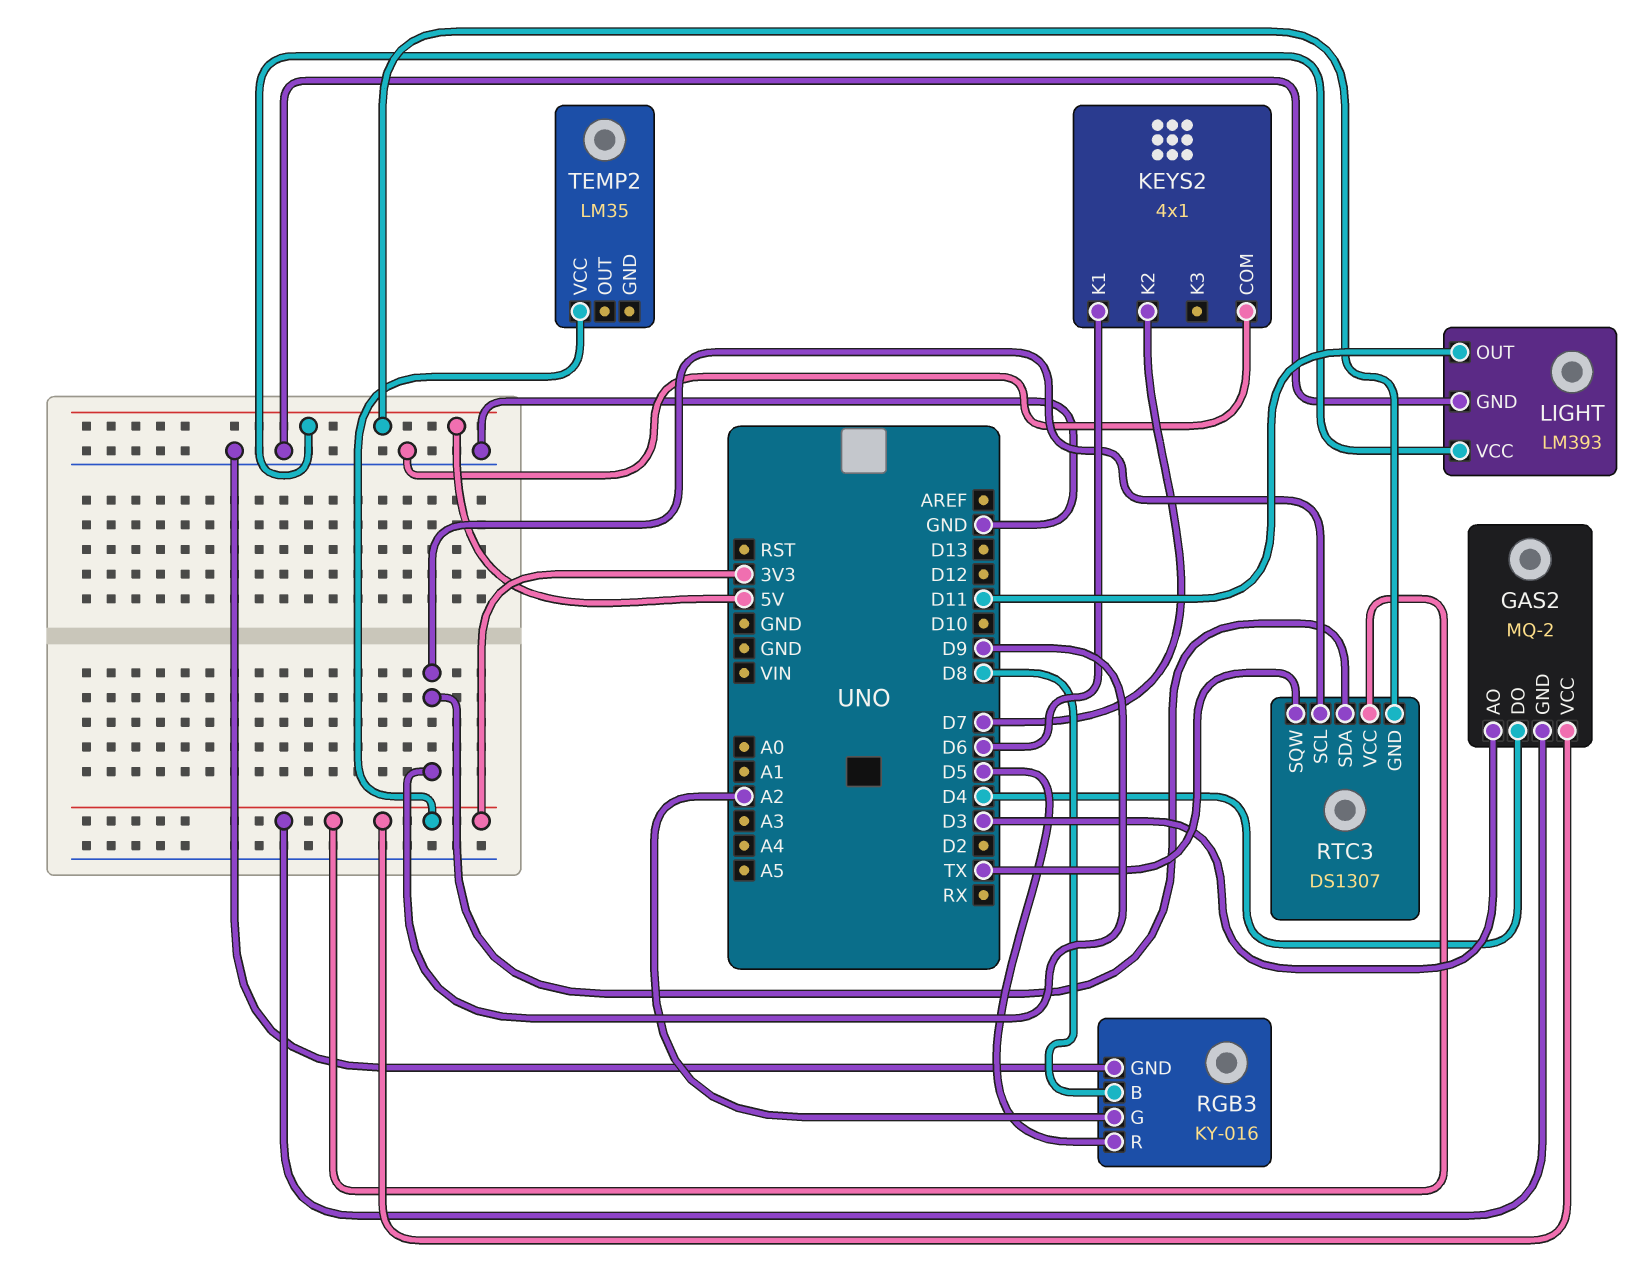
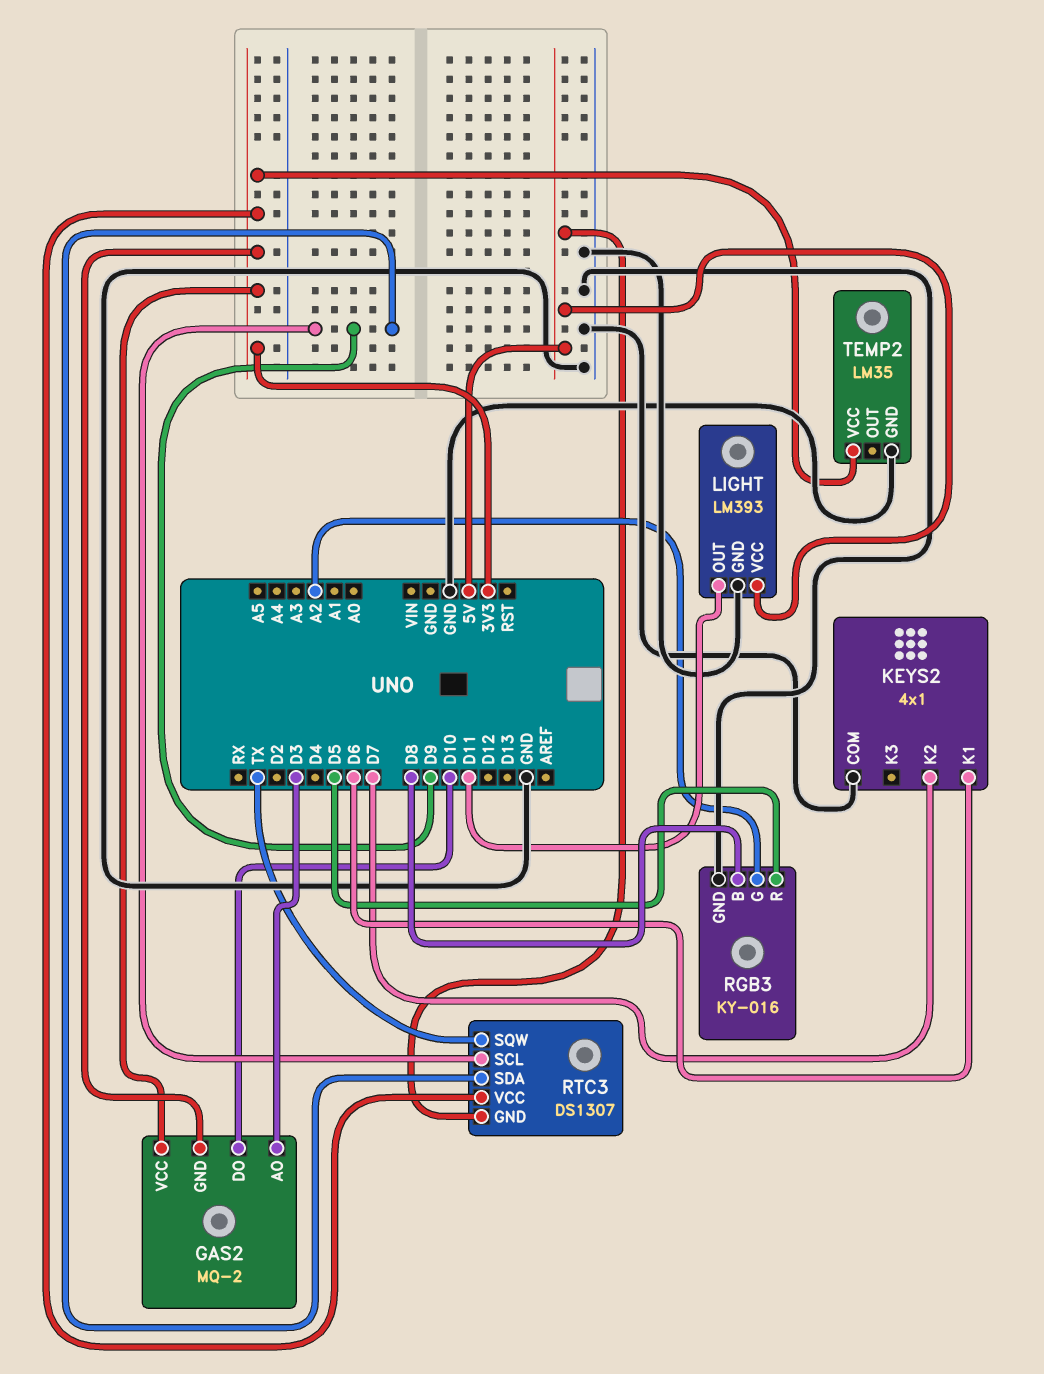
GAS2 pin DO: D4 -> D10
TEMP2 pin GND: none -> GND

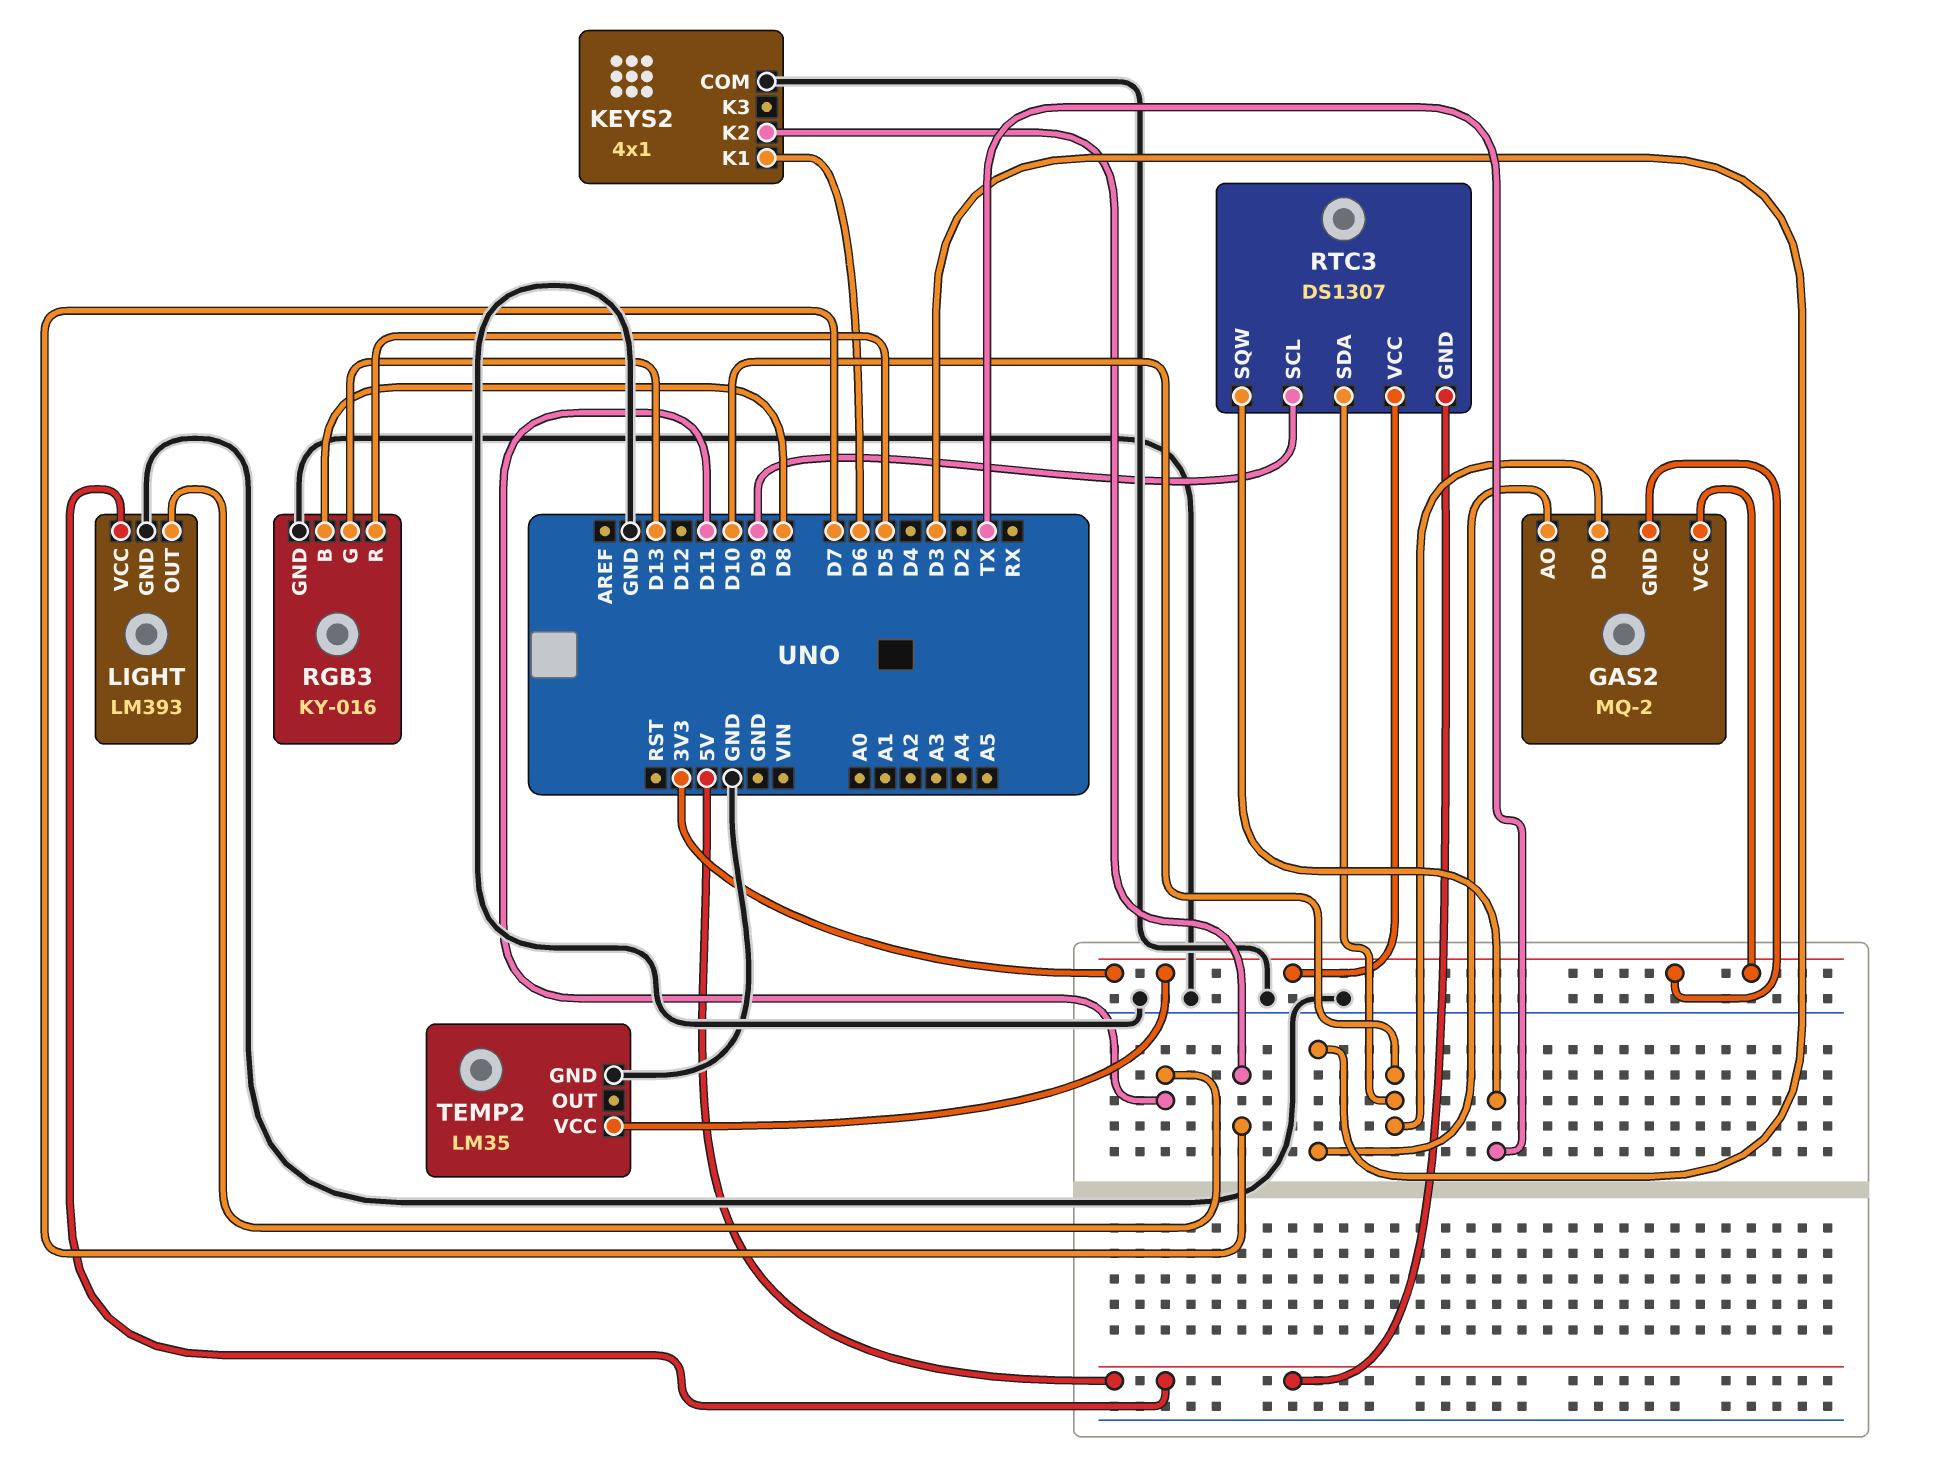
RGB3 pin G: A2 -> D13
RTC3 pin SDA: D9 -> D10

